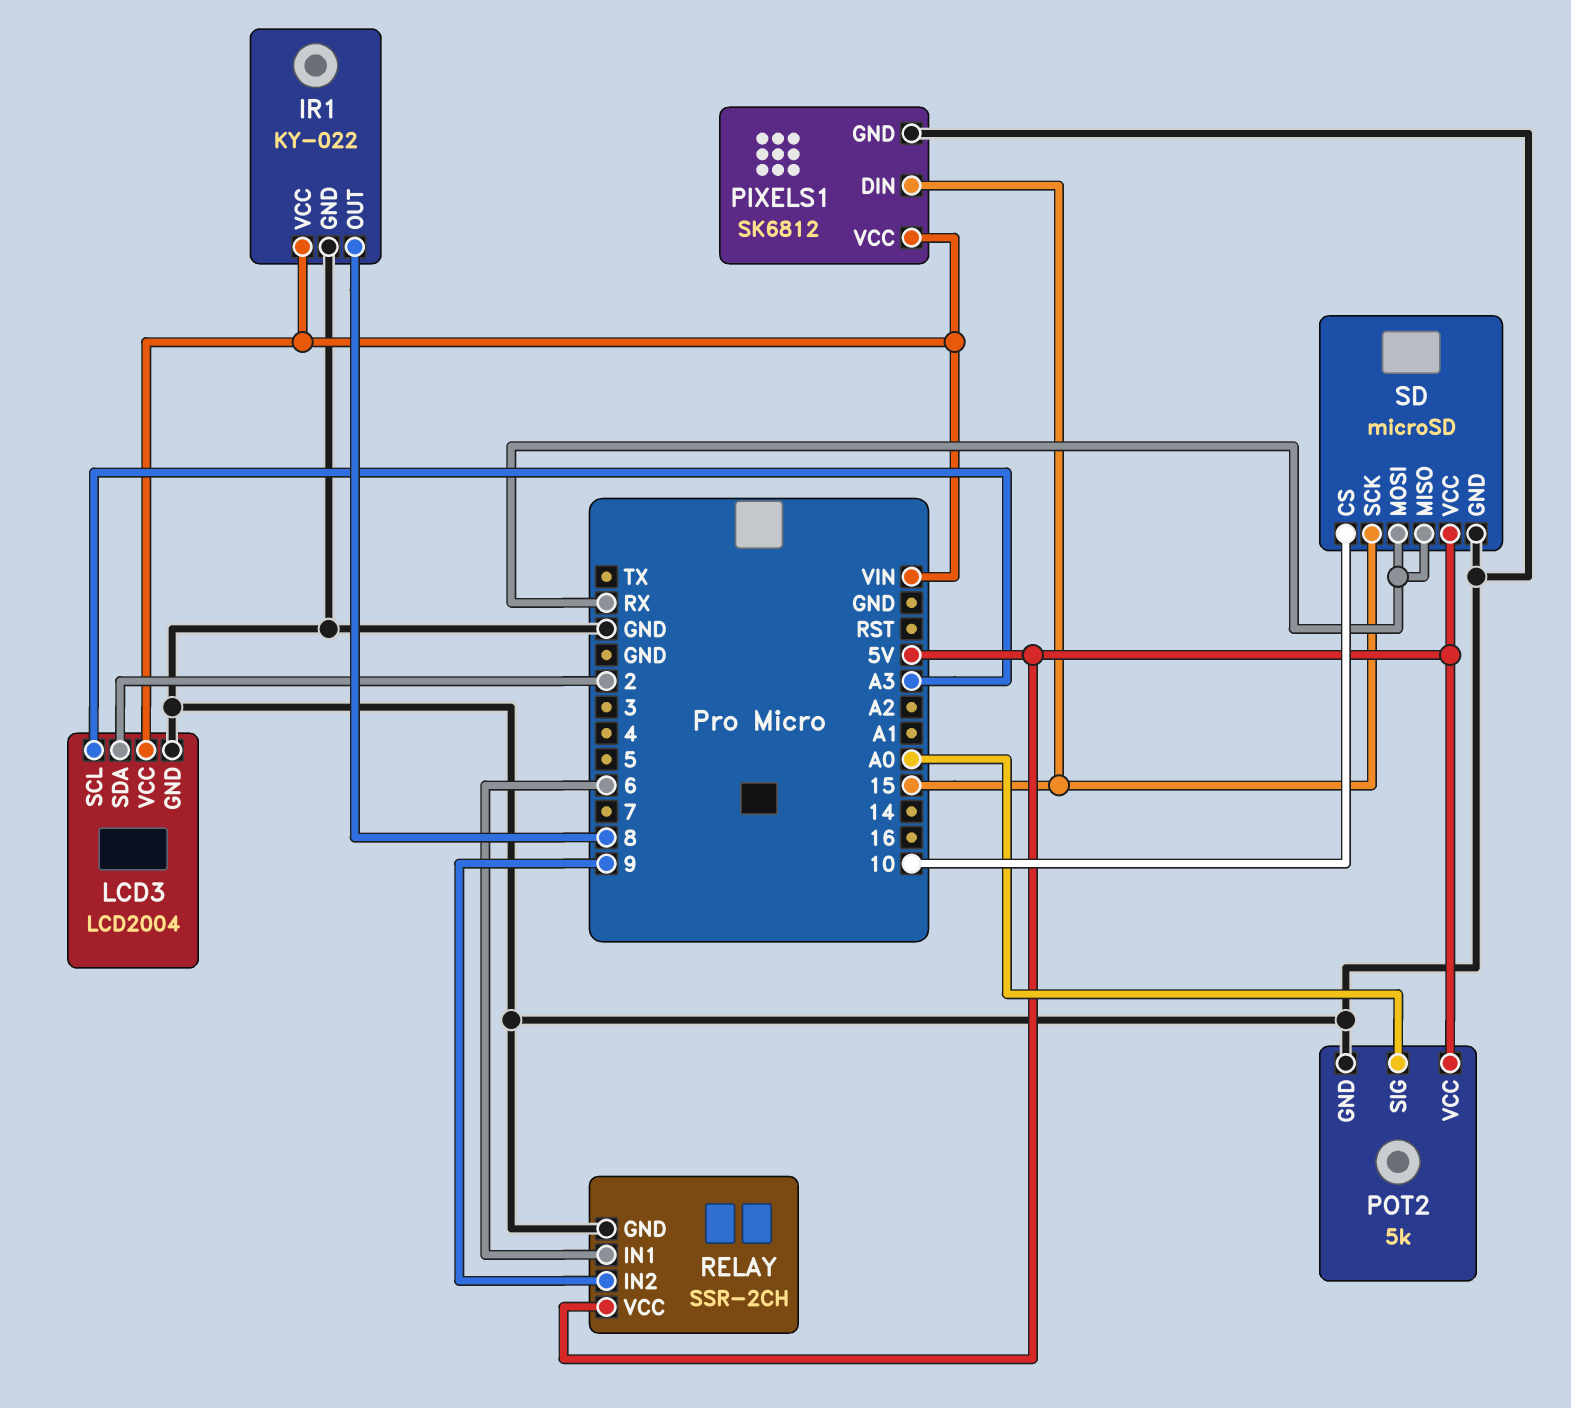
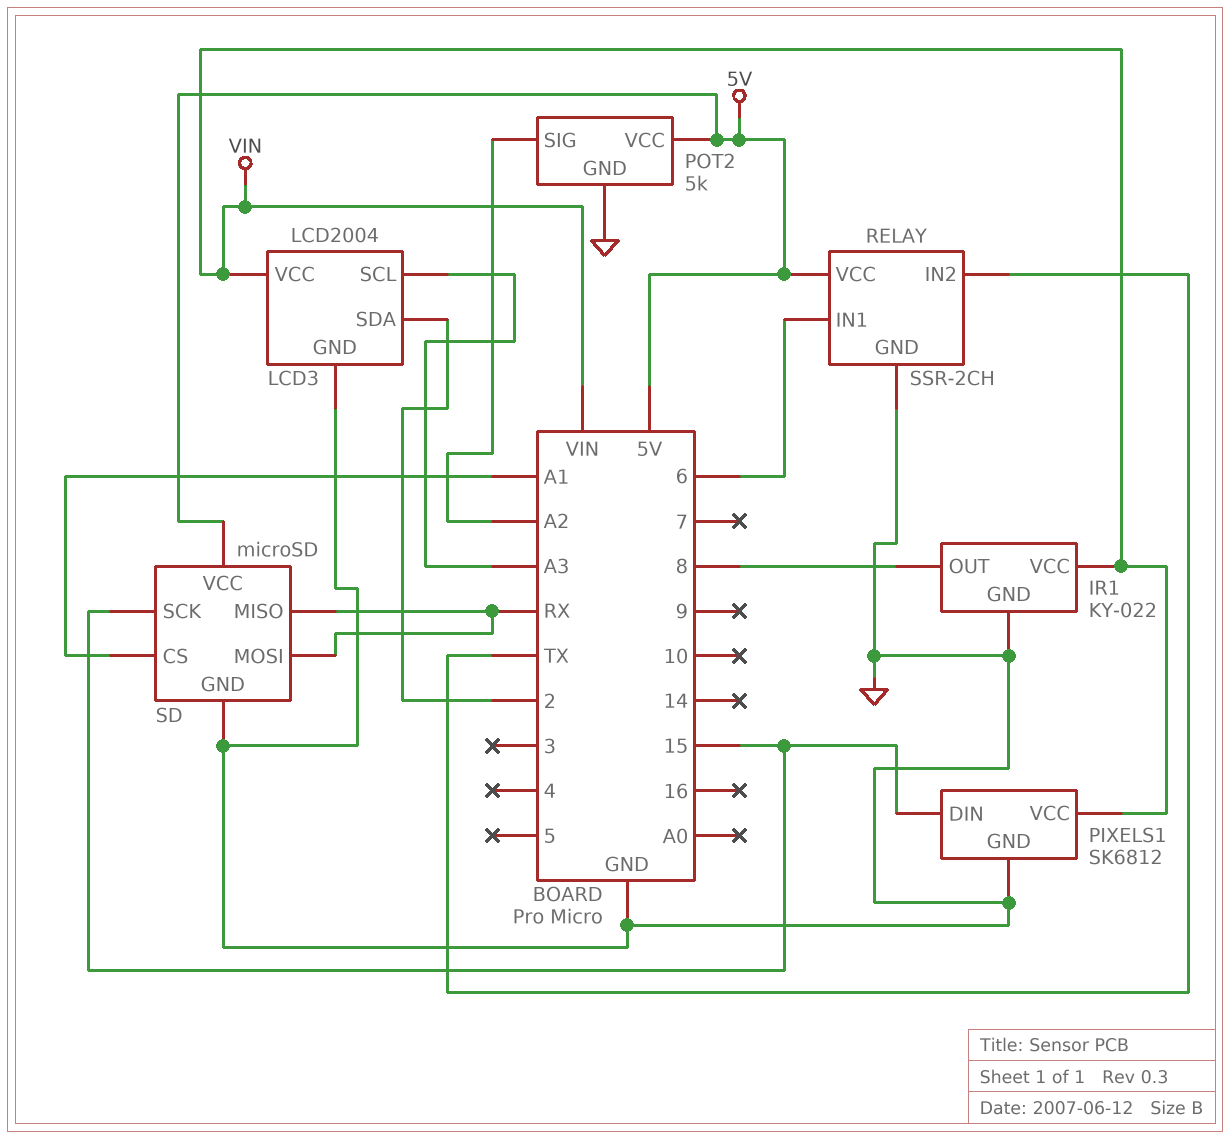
POT2 pin SIG: A0 -> A2
RELAY pin IN2: 9 -> TX
SD pin CS: 10 -> A1

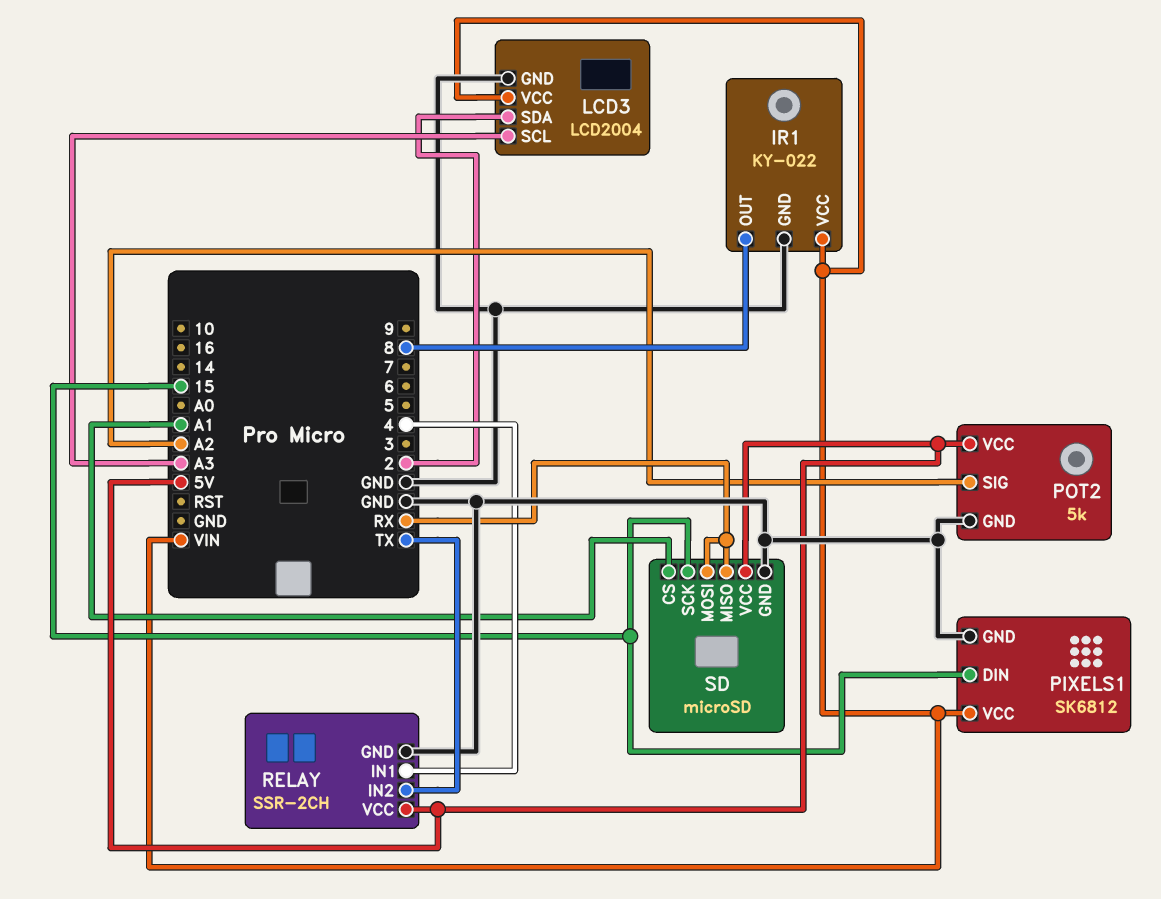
RELAY pin IN1: 6 -> 4

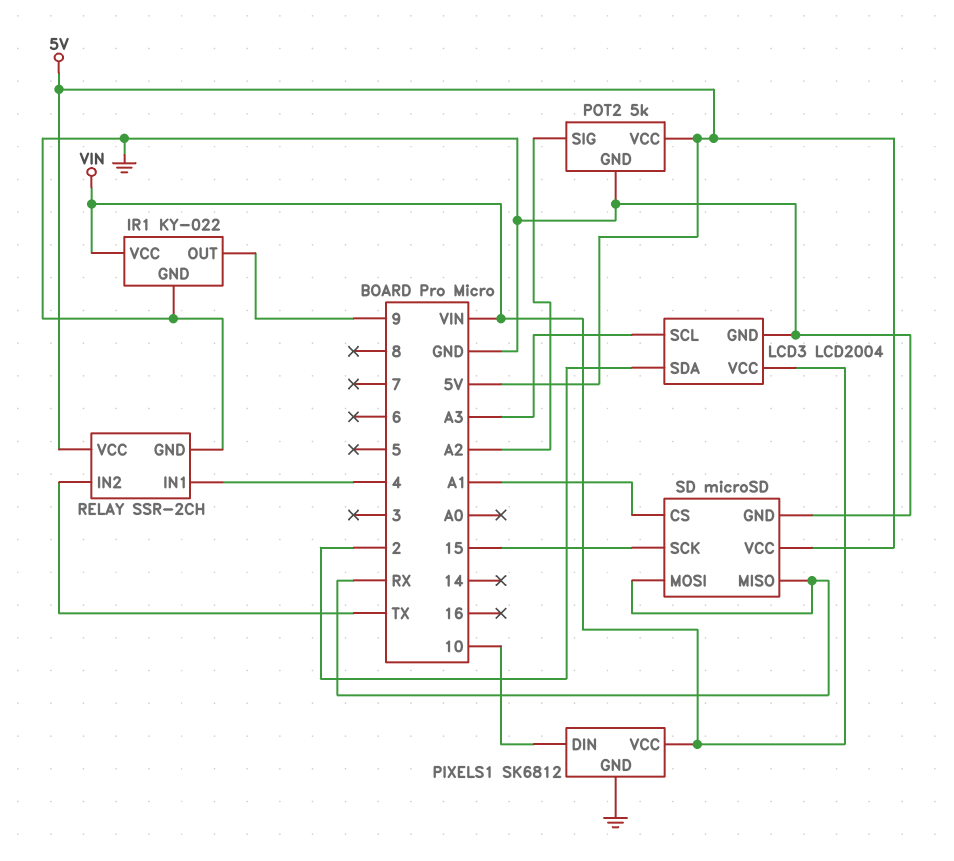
IR1 pin OUT: 8 -> 9
PIXELS1 pin DIN: 15 -> 10

